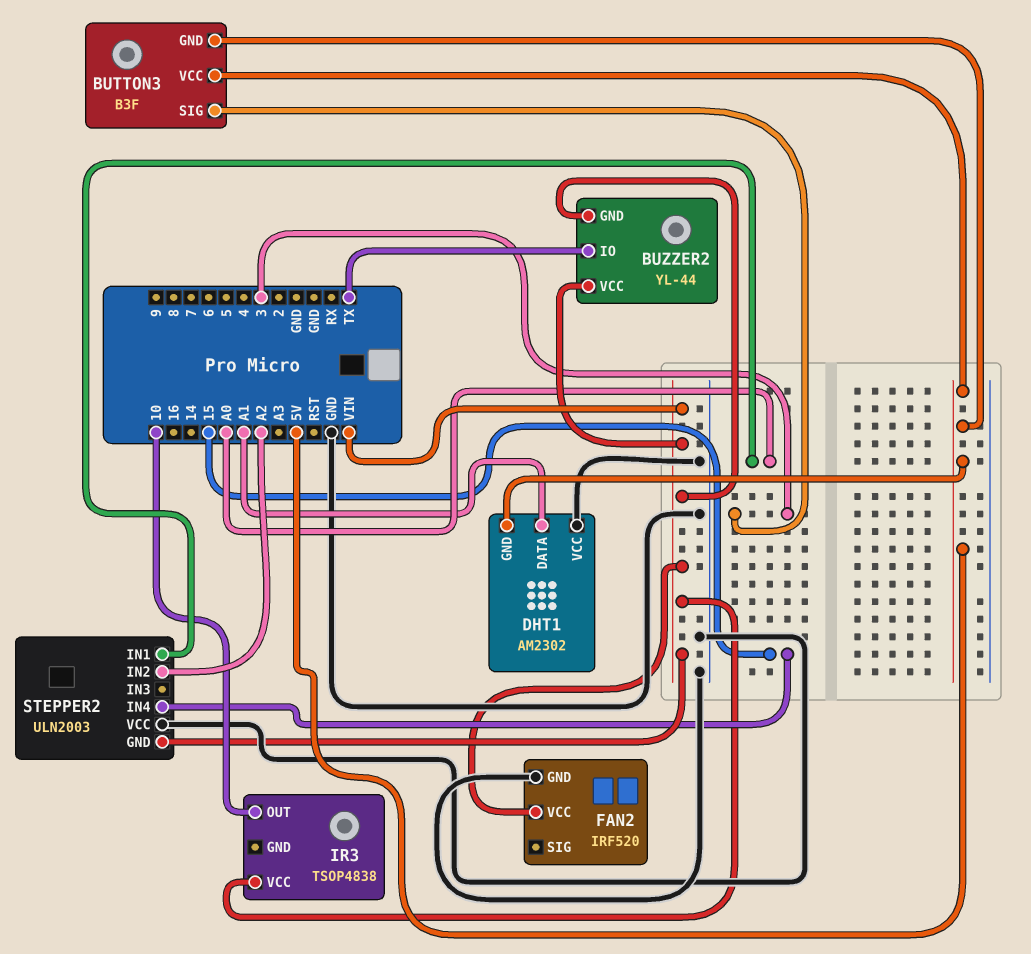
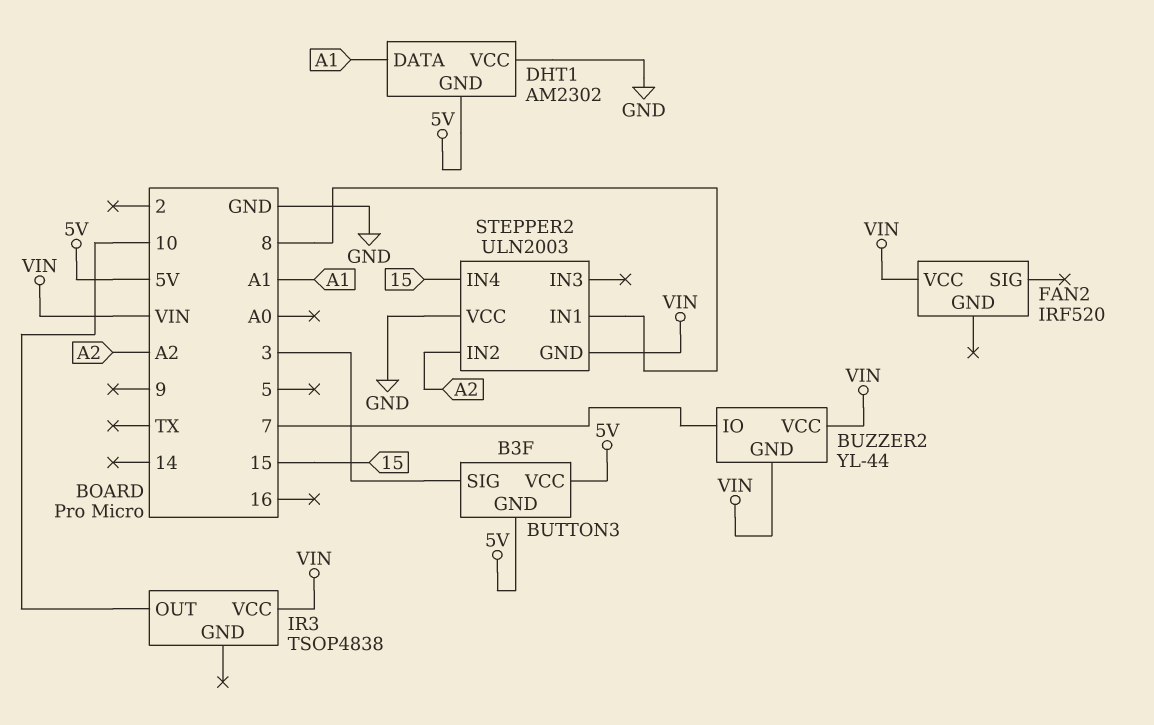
BUZZER2 pin IO: TX -> 7
FAN2 pin GND: GND -> none
STEPPER2 pin IN1: A0 -> 8

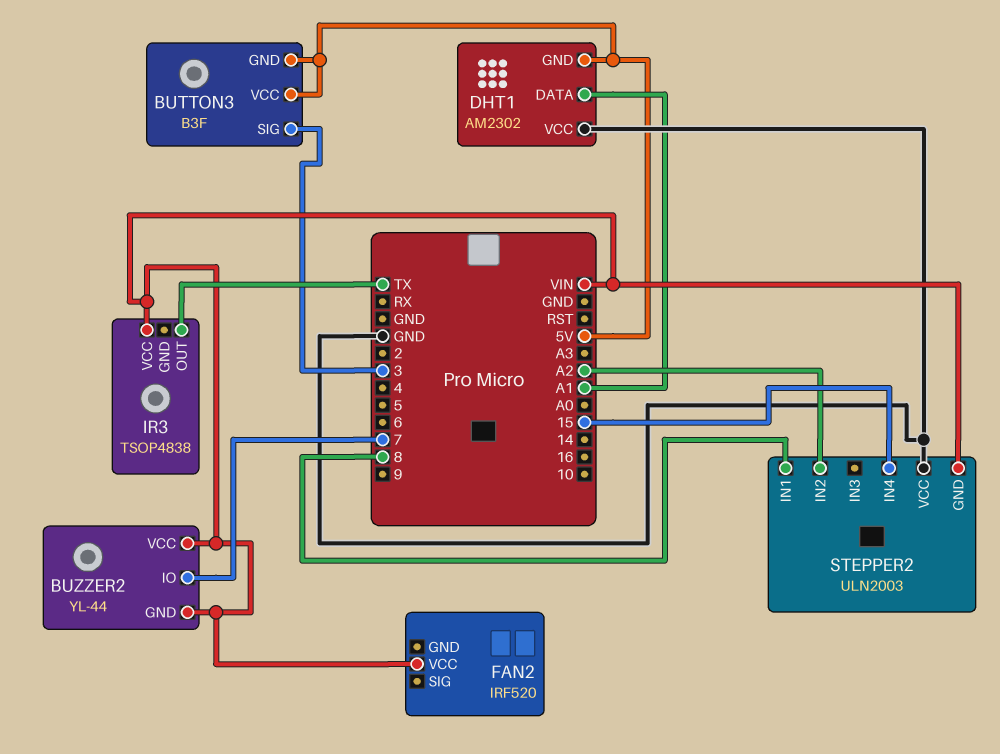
IR3 pin OUT: 10 -> TX

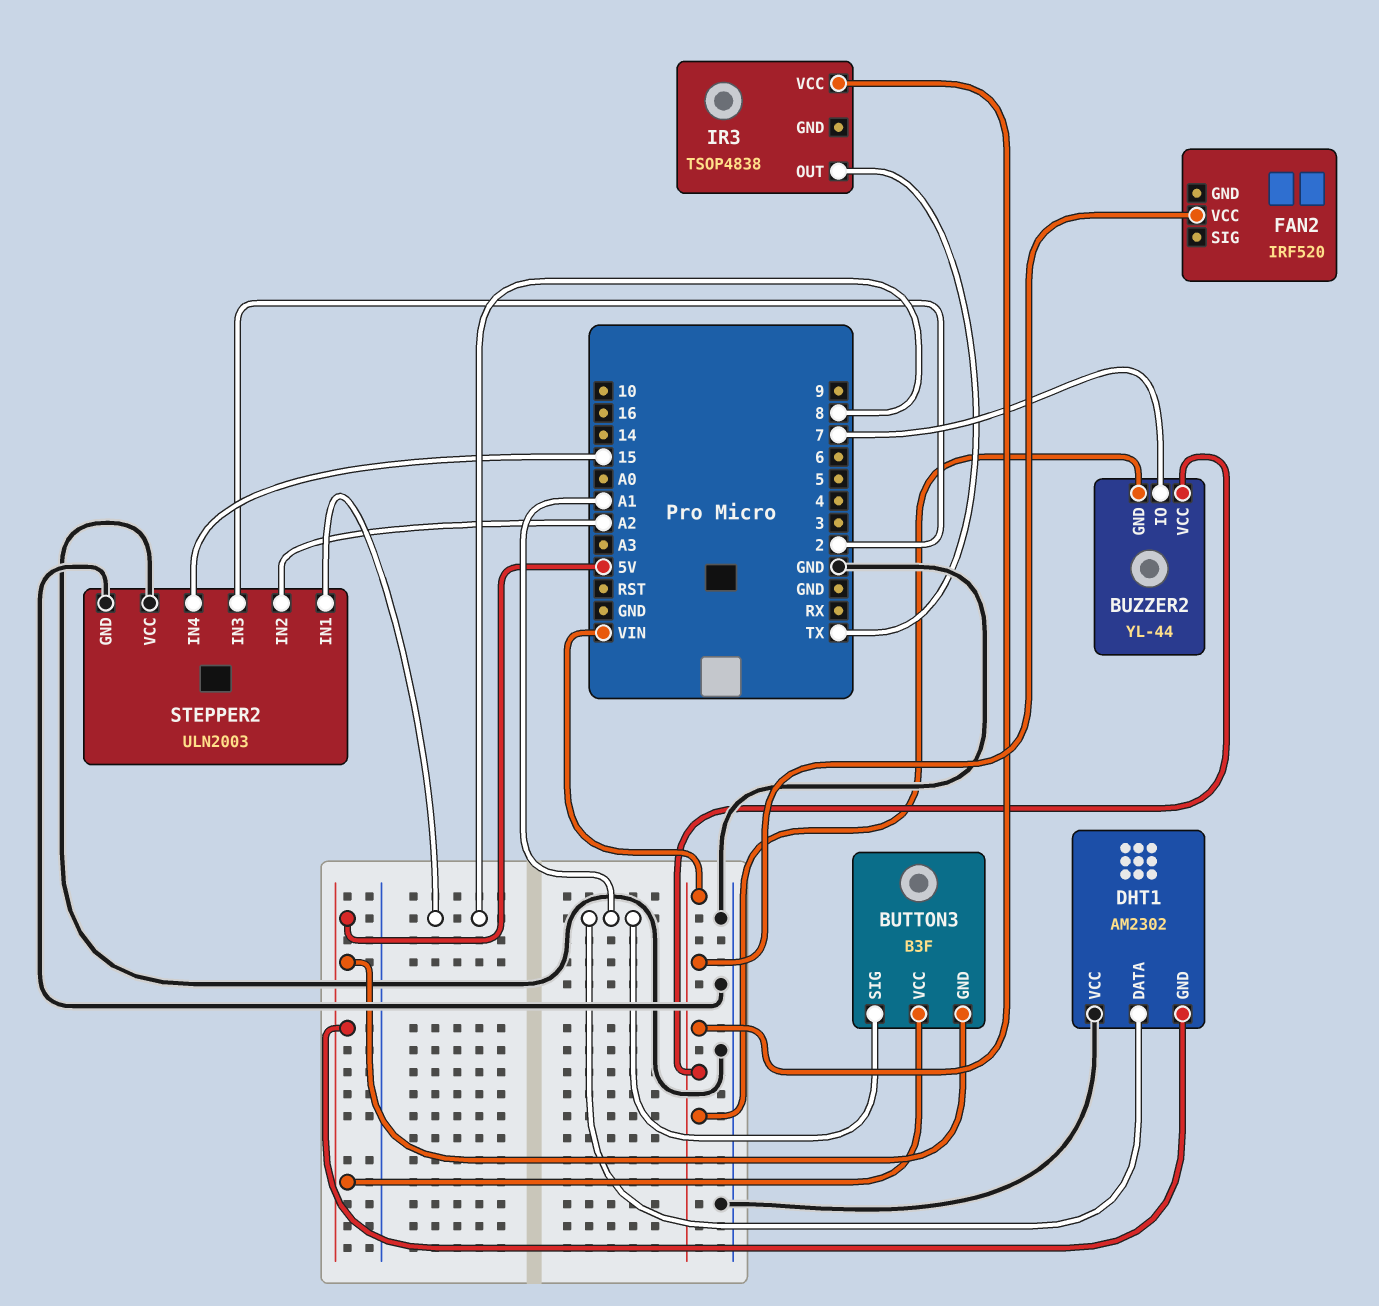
BUTTON3 pin SIG: 3 -> A1
STEPPER2 pin GND: VIN -> GND
STEPPER2 pin IN3: none -> 2

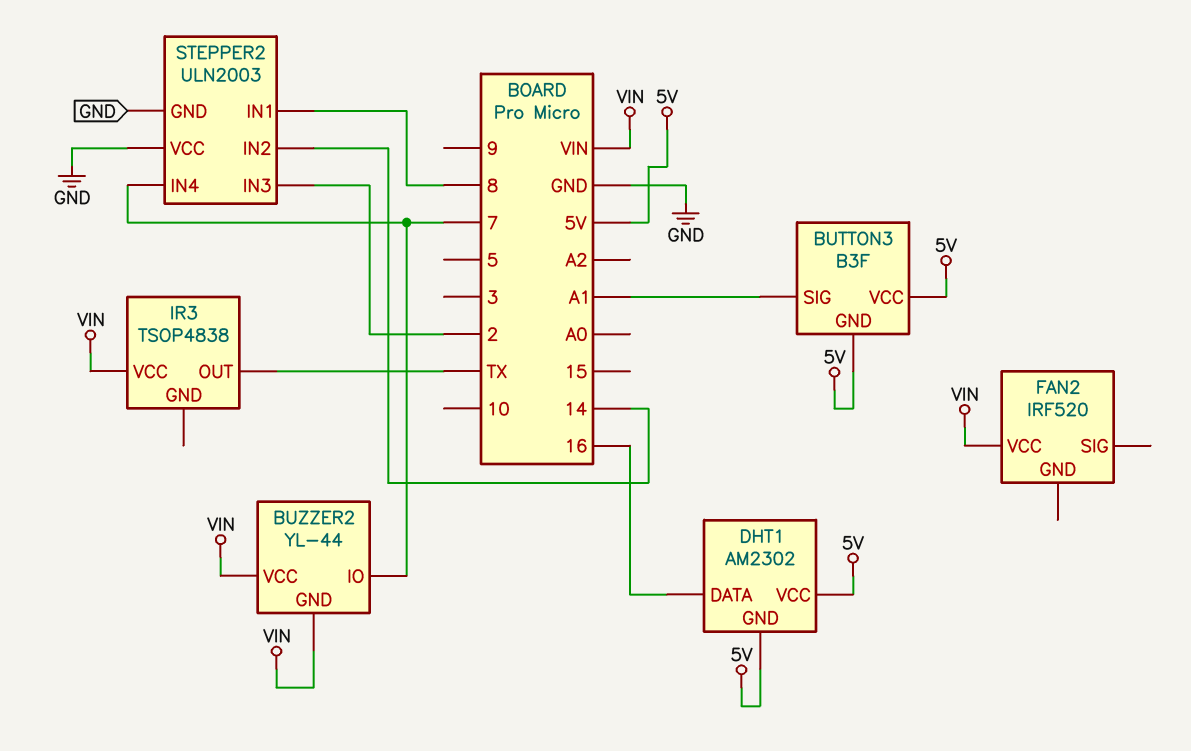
DHT1 pin DATA: A1 -> 16
DHT1 pin VCC: GND -> 5V
STEPPER2 pin IN2: A2 -> 14
STEPPER2 pin IN4: 15 -> 7

